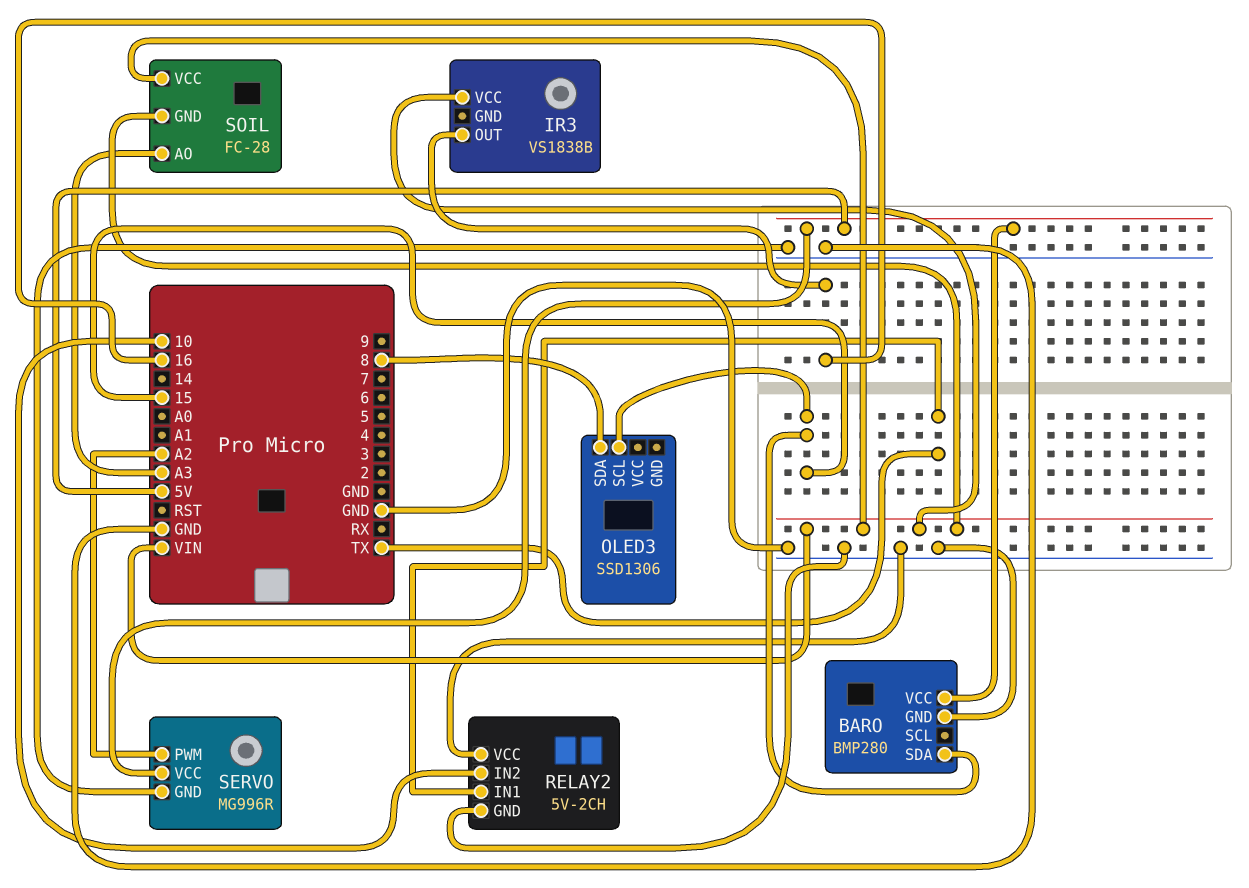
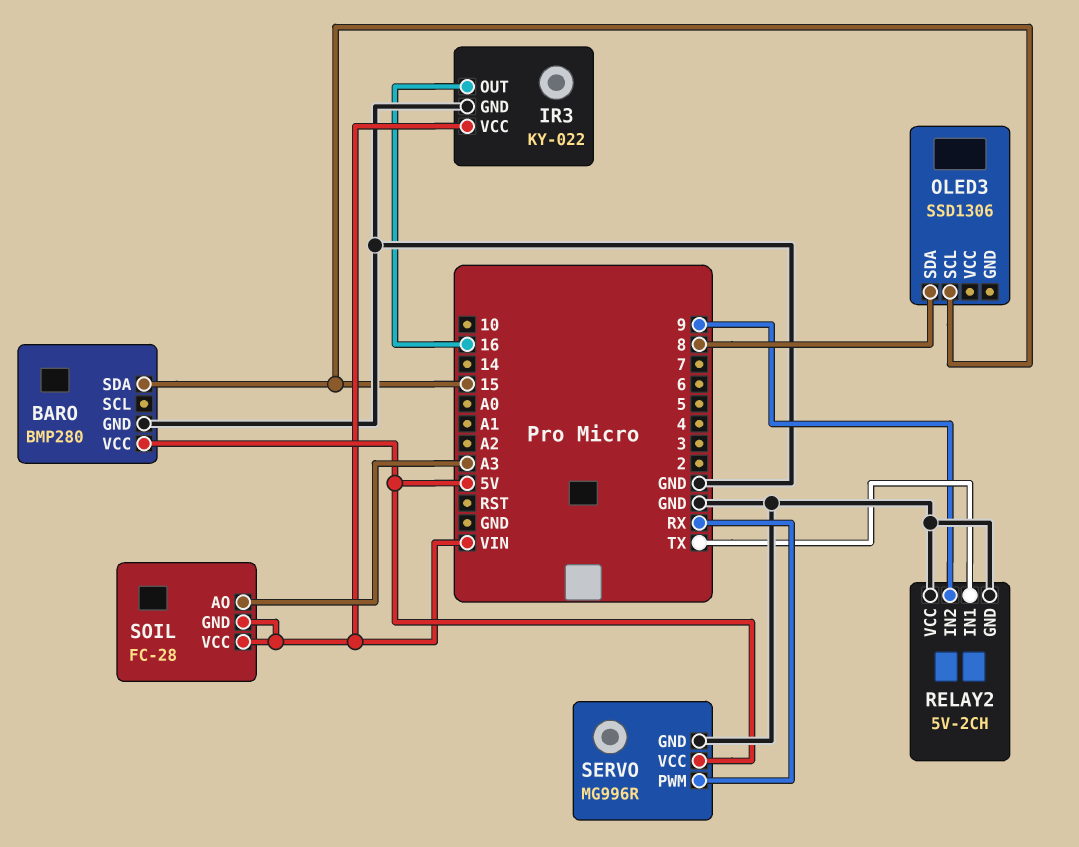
IR3: VS1838B -> KY-022
IR3 pin GND: none -> GND
RELAY2 pin IN2: 10 -> 9
SERVO pin PWM: A2 -> RX

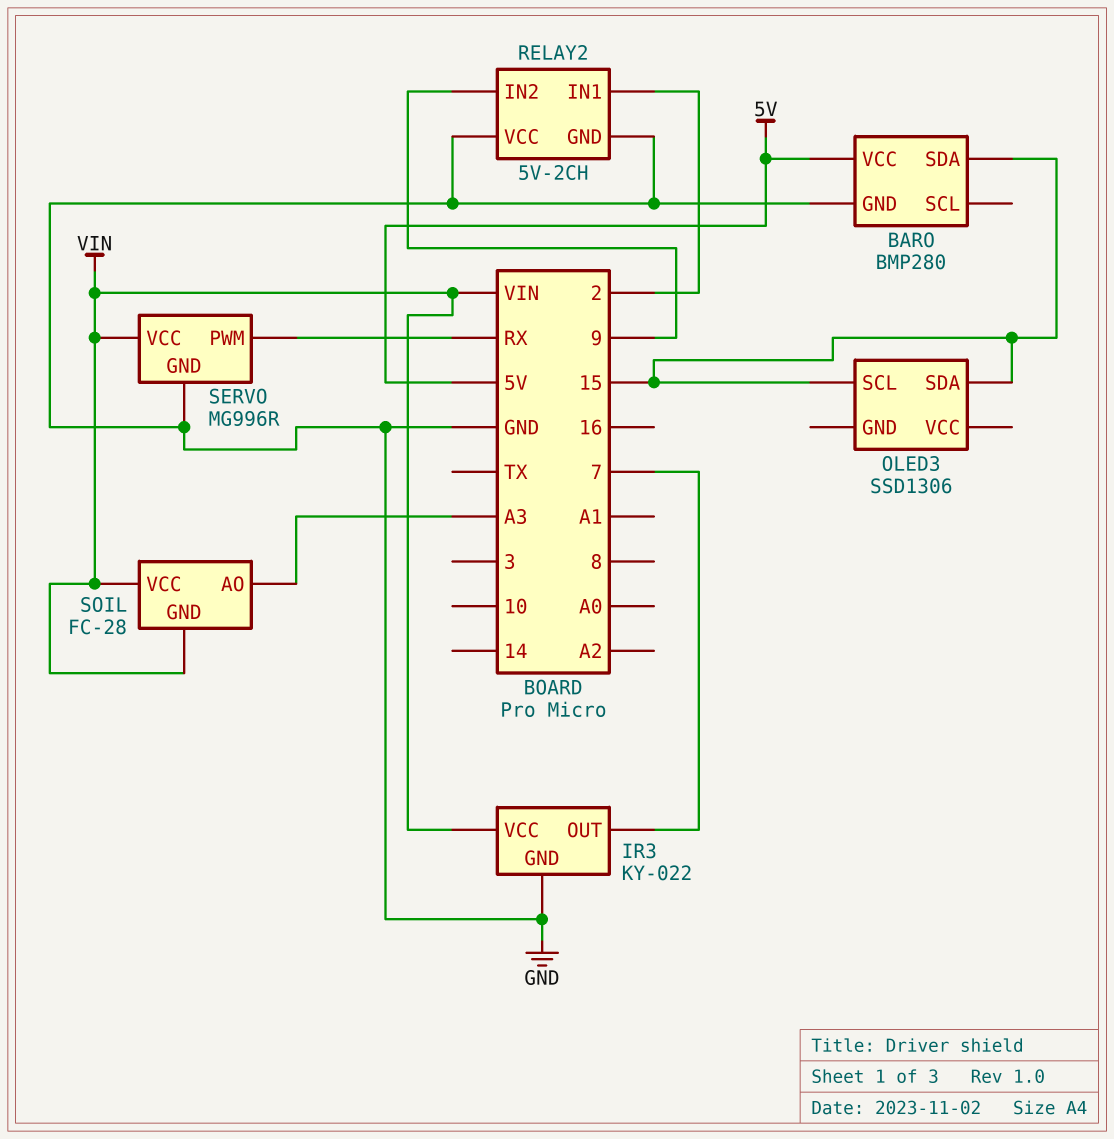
IR3 pin OUT: 16 -> 7
OLED3 pin SDA: 8 -> 15
RELAY2 pin IN1: TX -> 2
SERVO pin VCC: 5V -> VIN

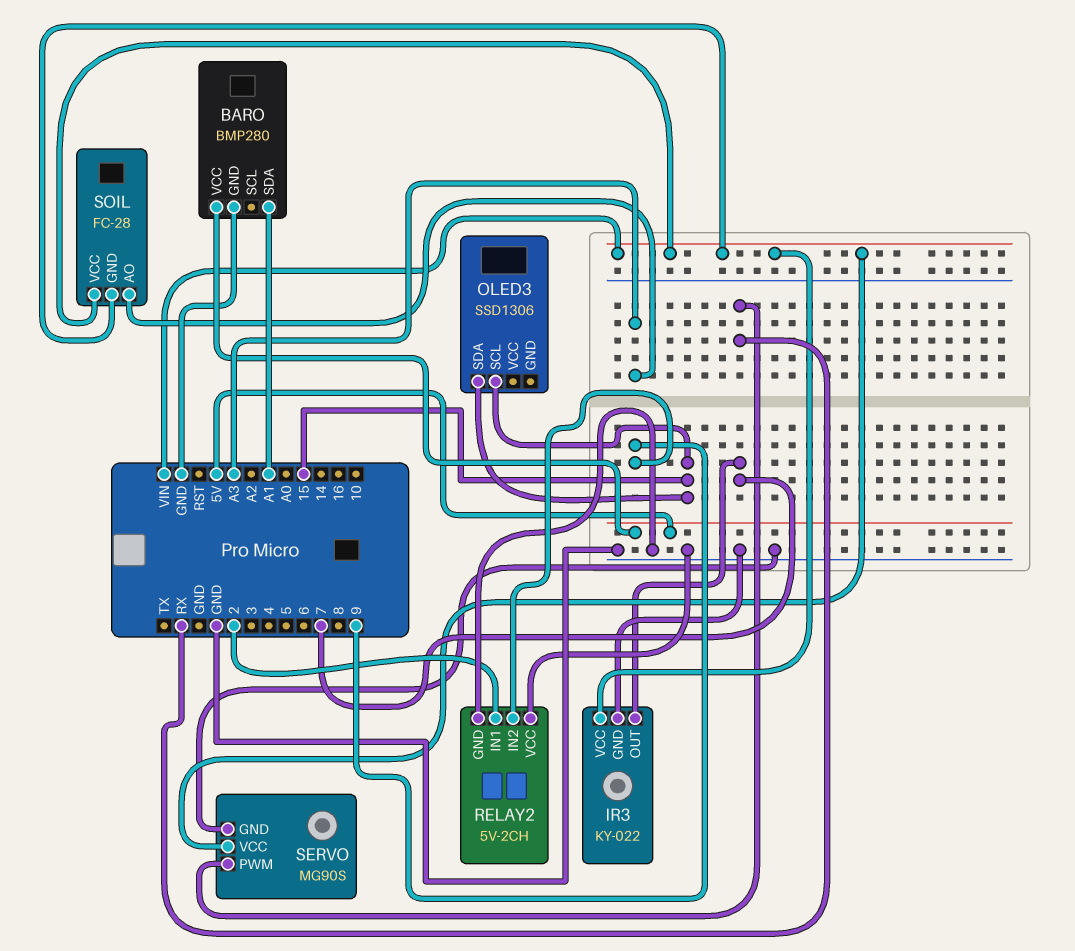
BARO pin SDA: 15 -> A1
SERVO: MG996R -> MG90S

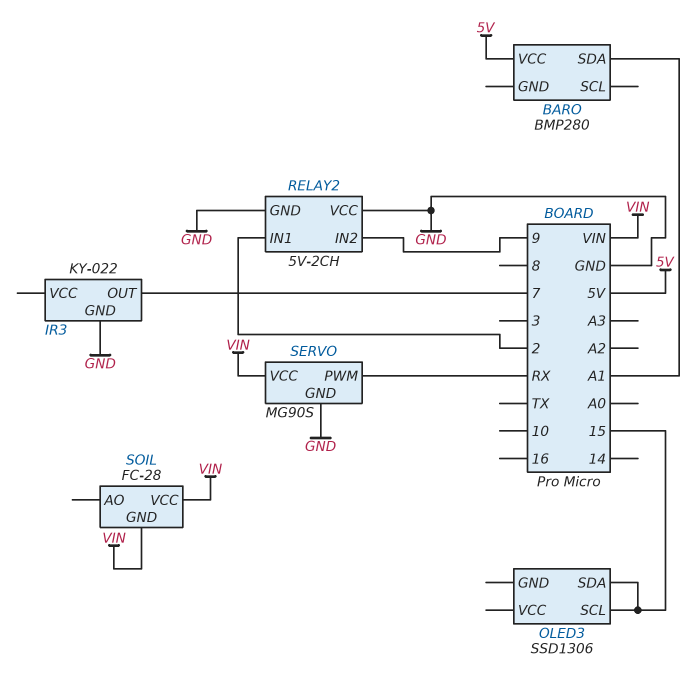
BARO pin GND: GND -> none
IR3 pin VCC: VIN -> none
SOIL pin AO: A3 -> none

